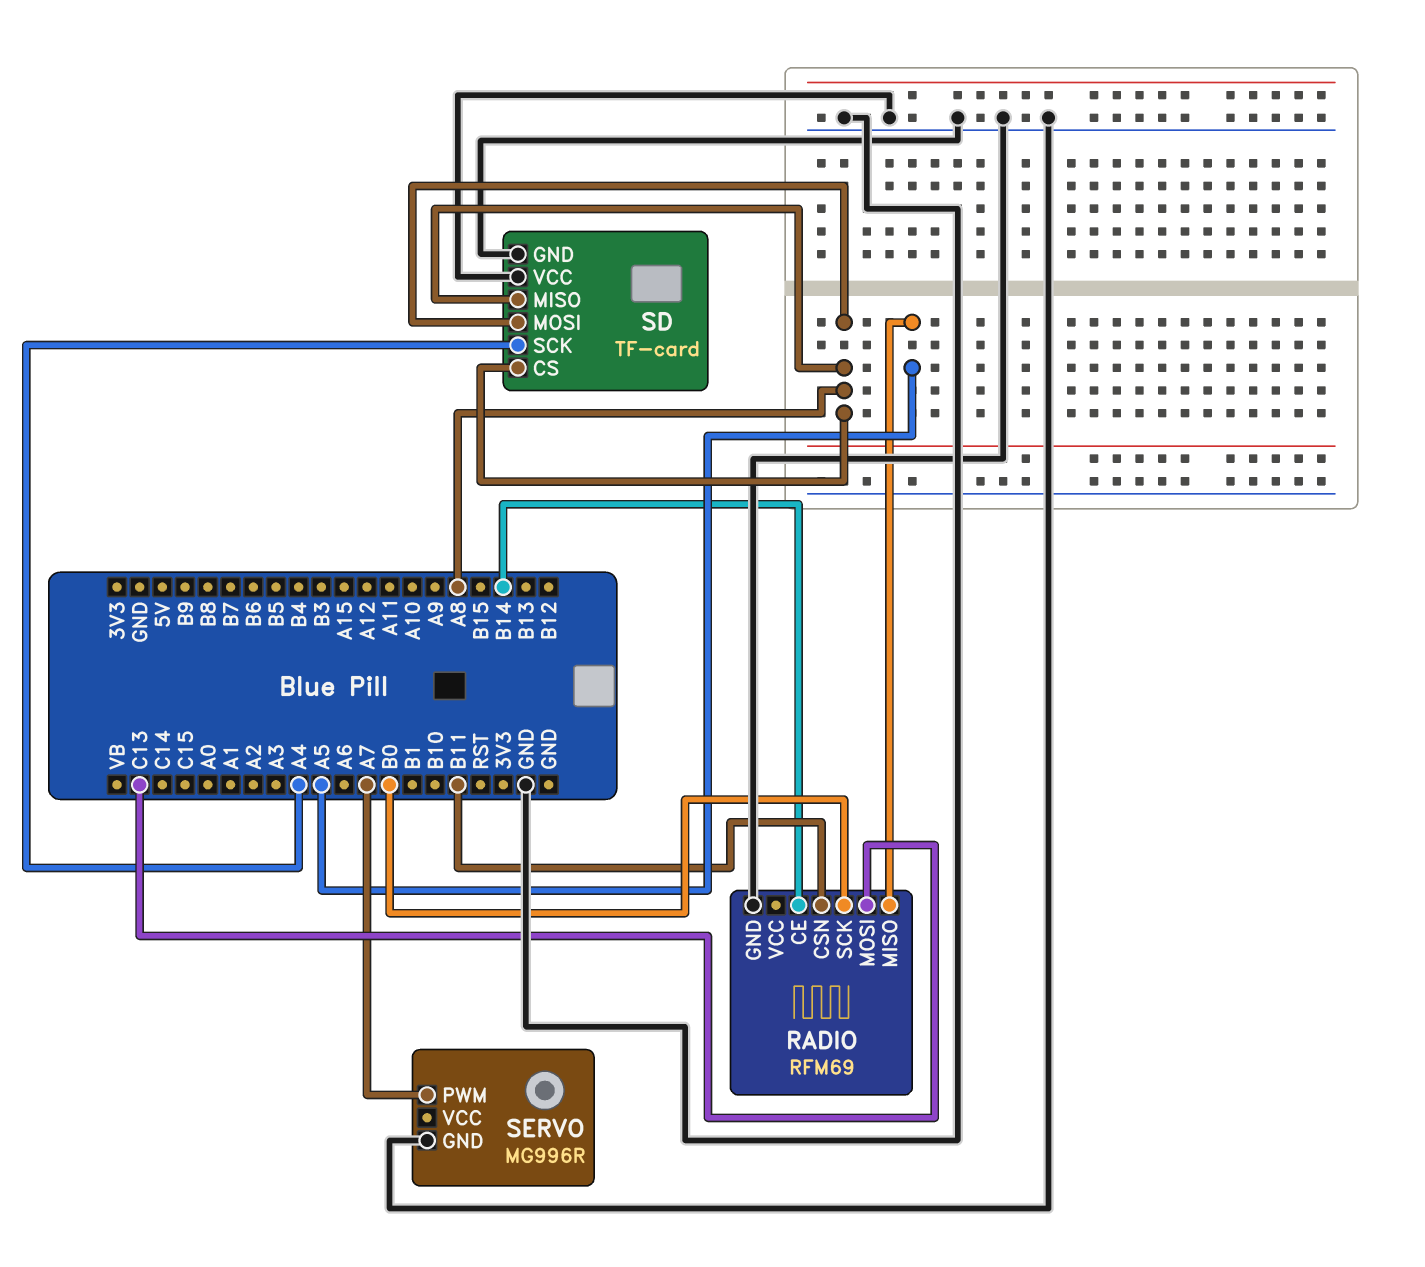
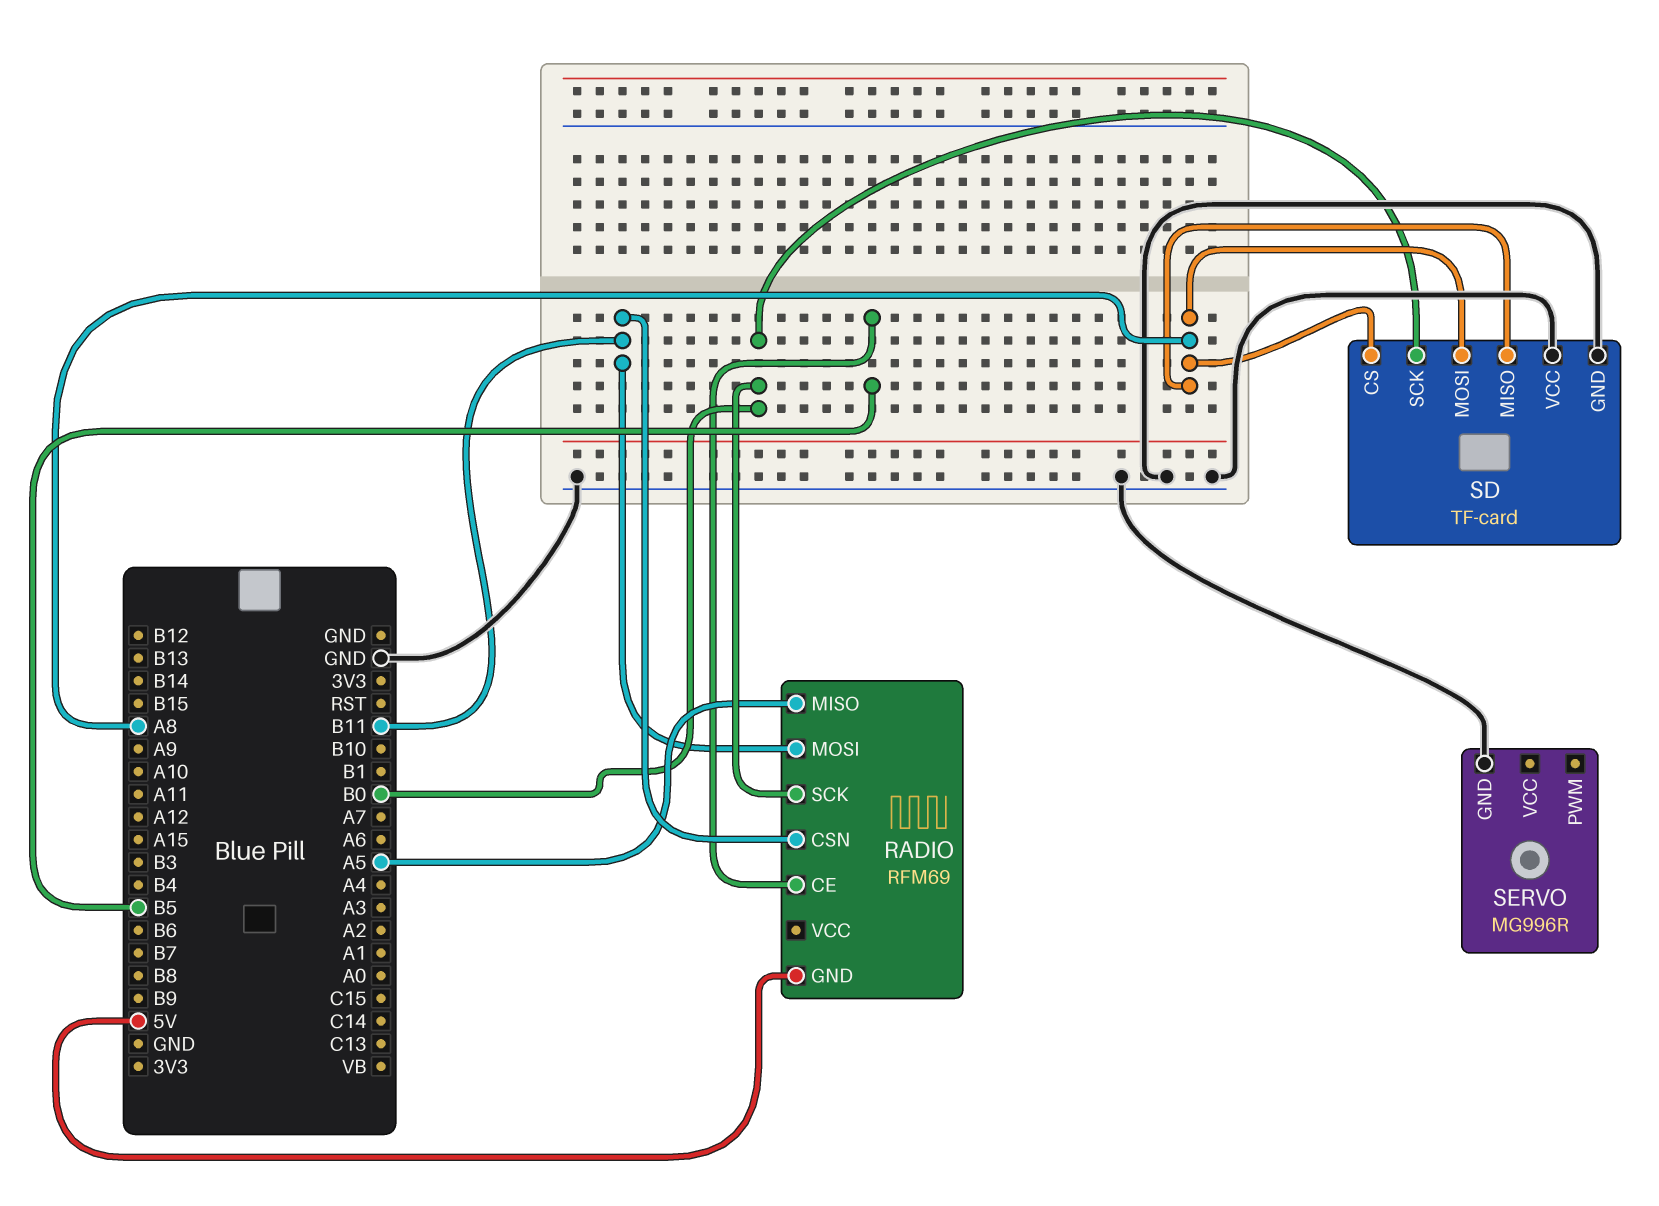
RADIO pin CE: B14 -> B5
RADIO pin GND: GND -> 5V
RADIO pin MOSI: C13 -> B11
SD pin SCK: A4 -> B0
SERVO pin PWM: A7 -> none

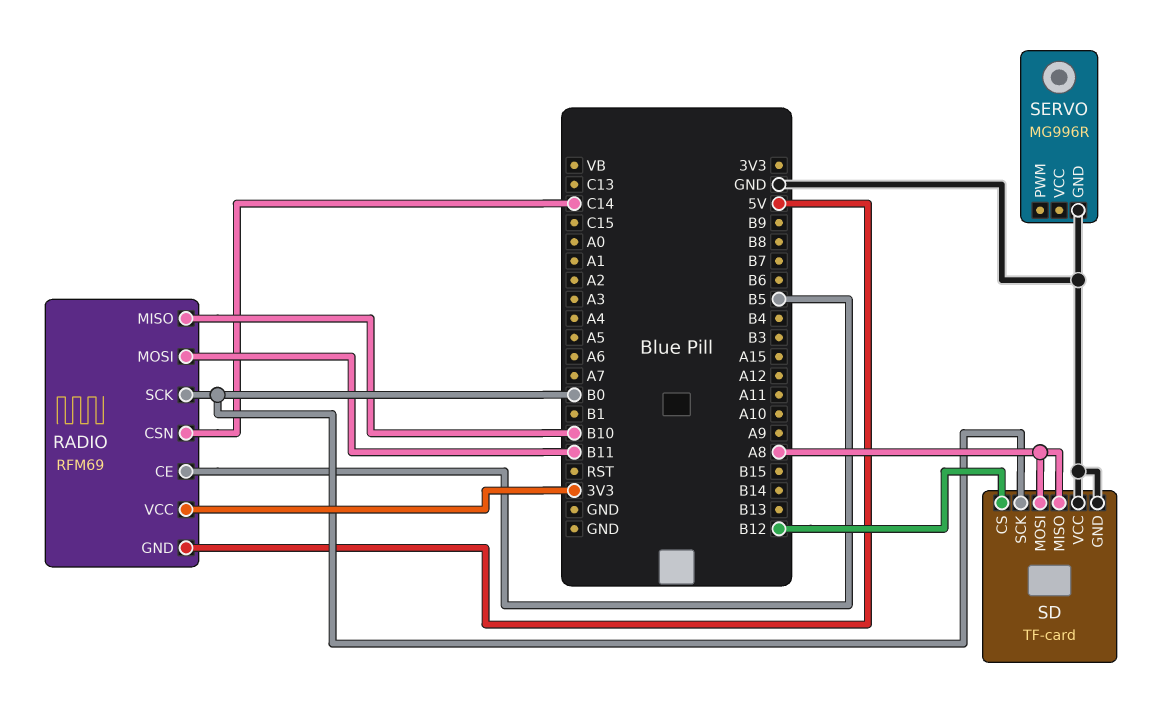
RADIO pin CSN: B11 -> C14
RADIO pin MISO: A5 -> B10
RADIO pin VCC: none -> 3V3
SD pin CS: A8 -> B12

